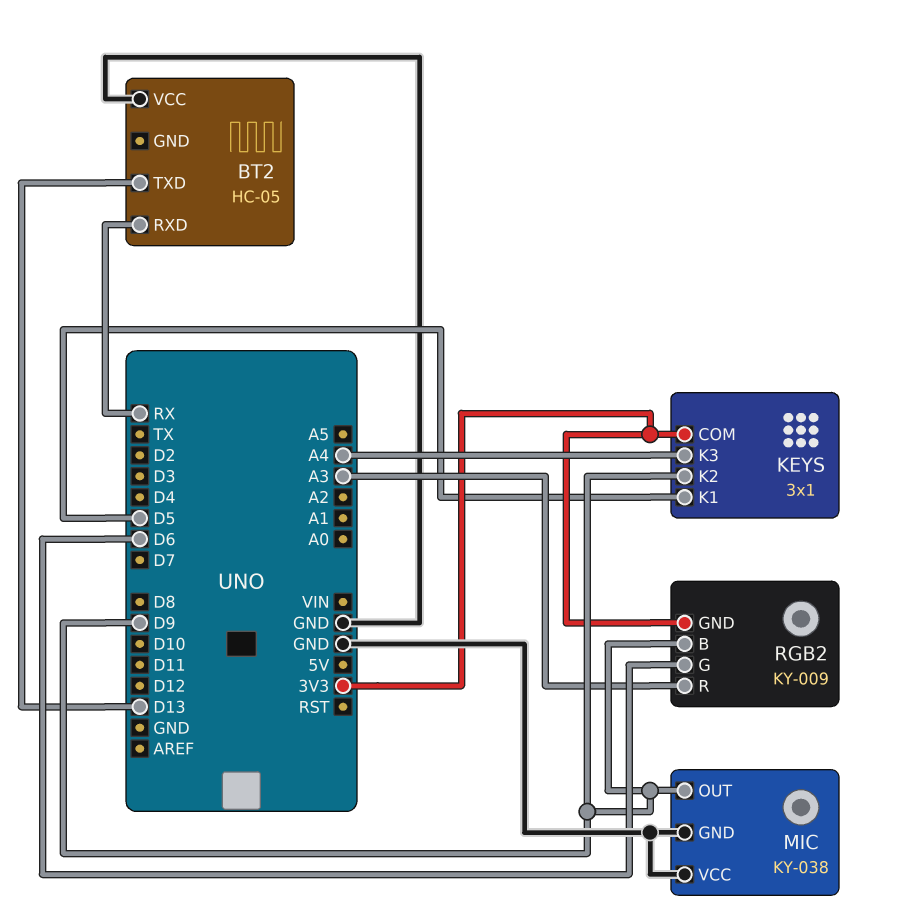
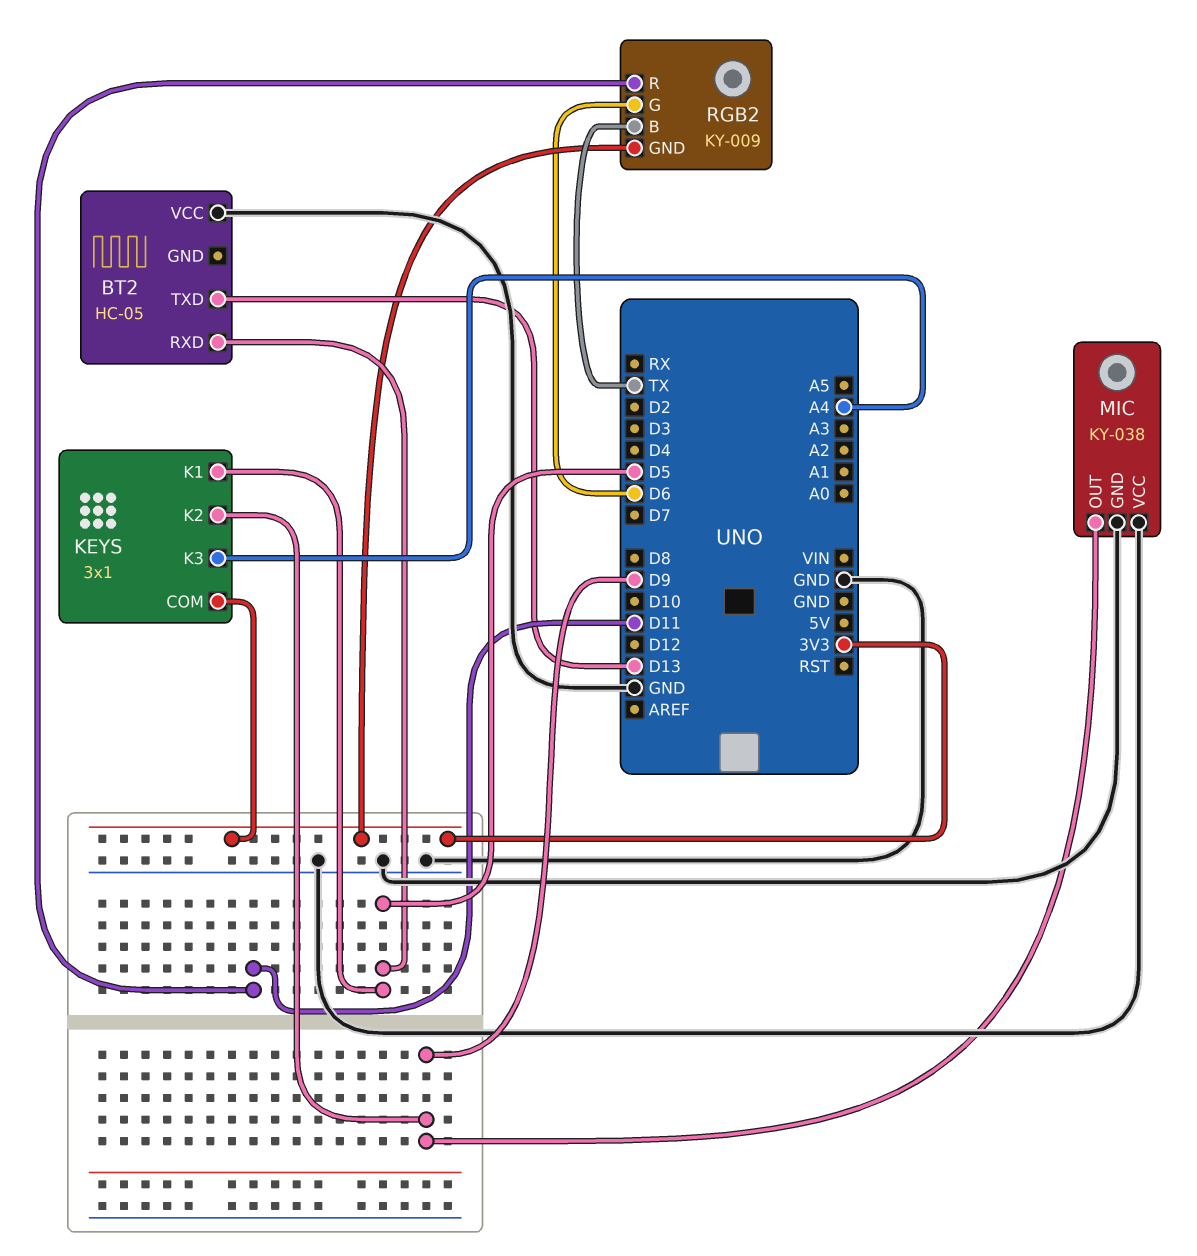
BT2 pin RXD: RX -> D5
RGB2 pin B: D9 -> TX
RGB2 pin R: A3 -> D11

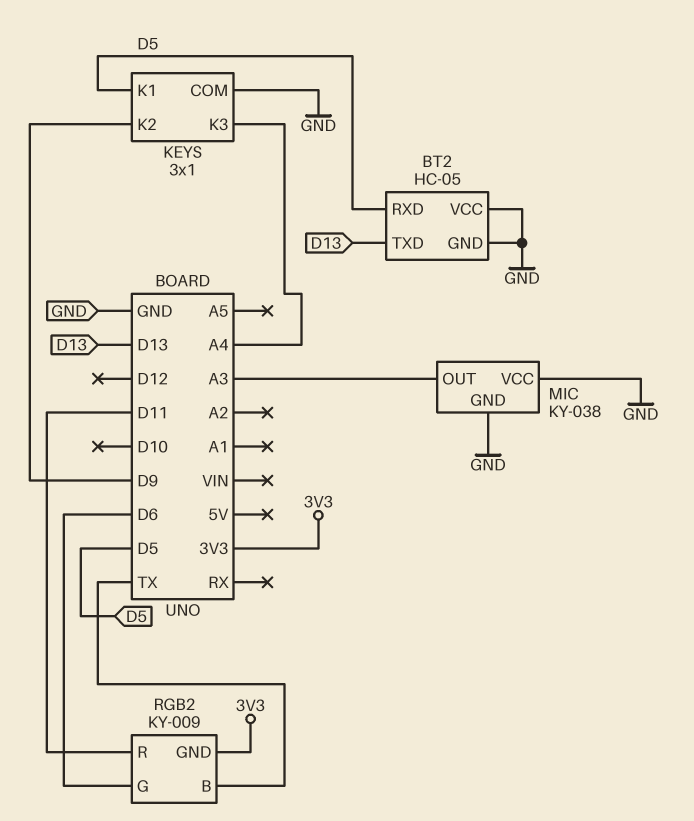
BT2 pin GND: none -> GND
KEYS pin COM: 3V3 -> GND
MIC pin OUT: D9 -> A3

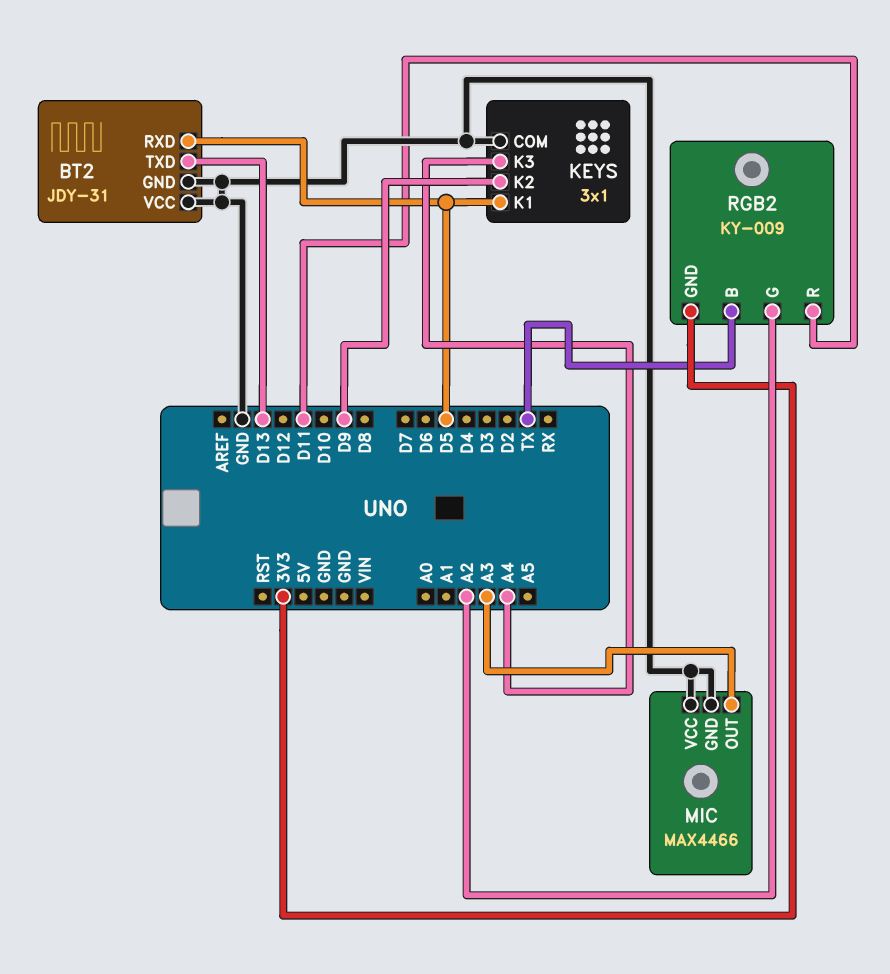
BT2: HC-05 -> JDY-31
MIC: KY-038 -> MAX4466
RGB2 pin G: D6 -> A2

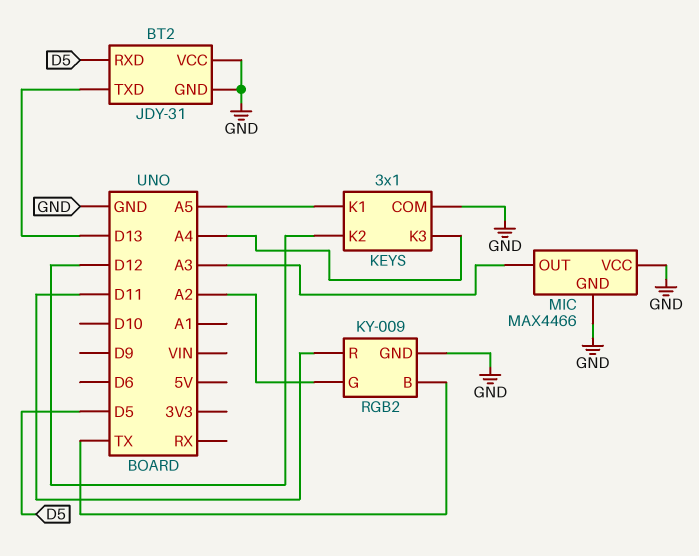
KEYS pin K1: D5 -> A5
KEYS pin K2: D9 -> D12
RGB2 pin GND: 3V3 -> GND

